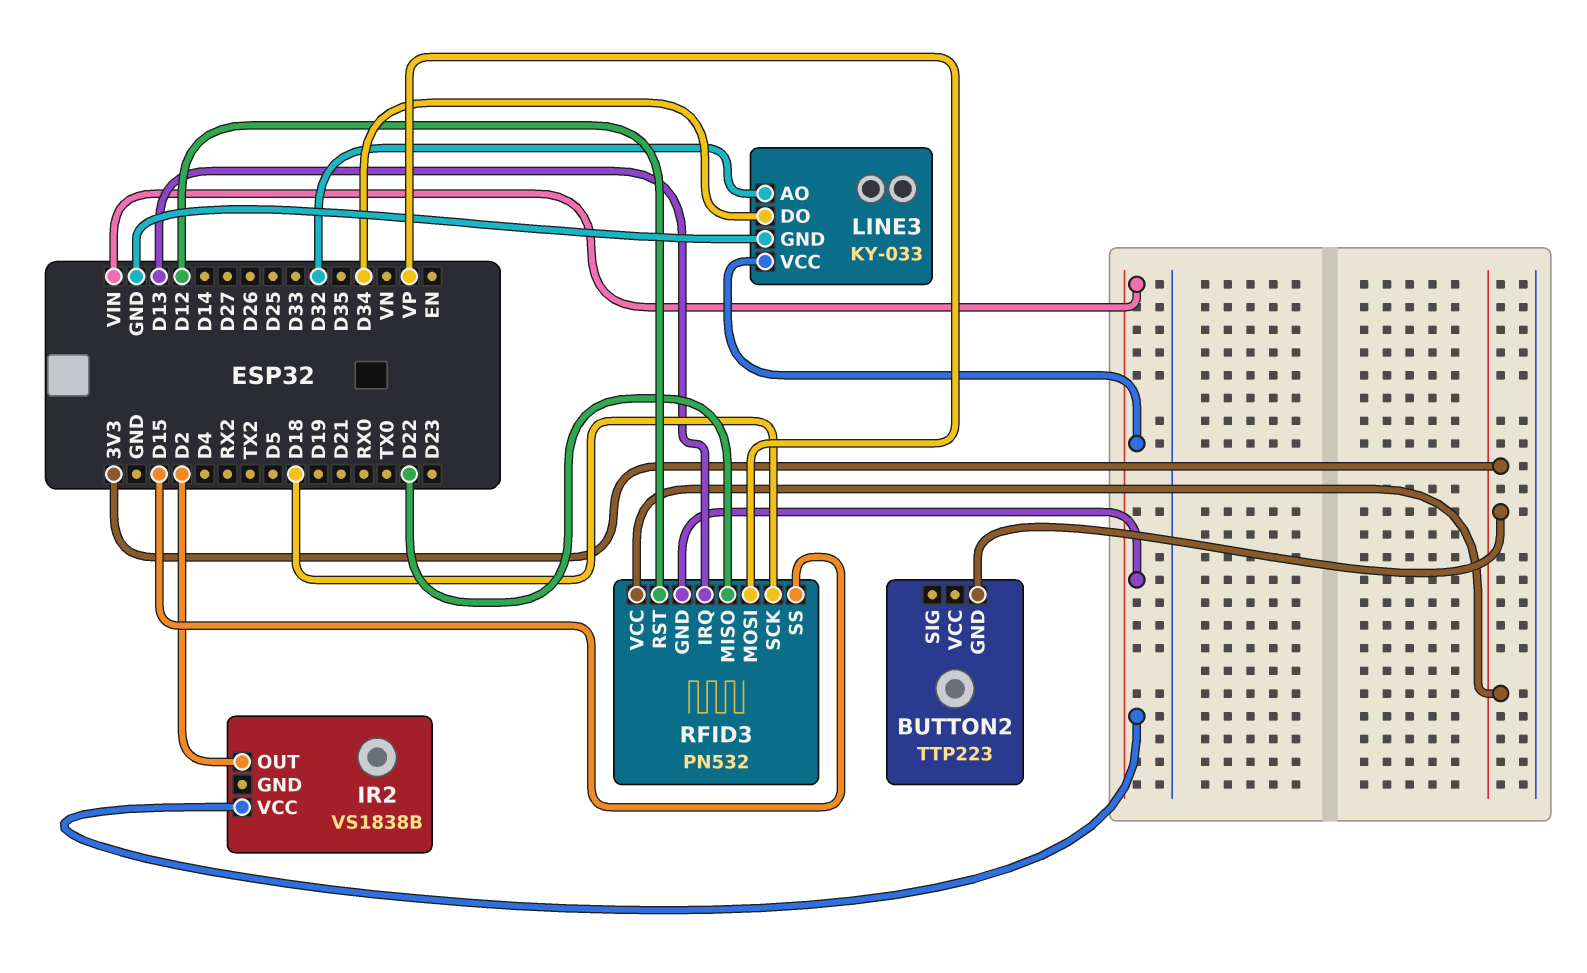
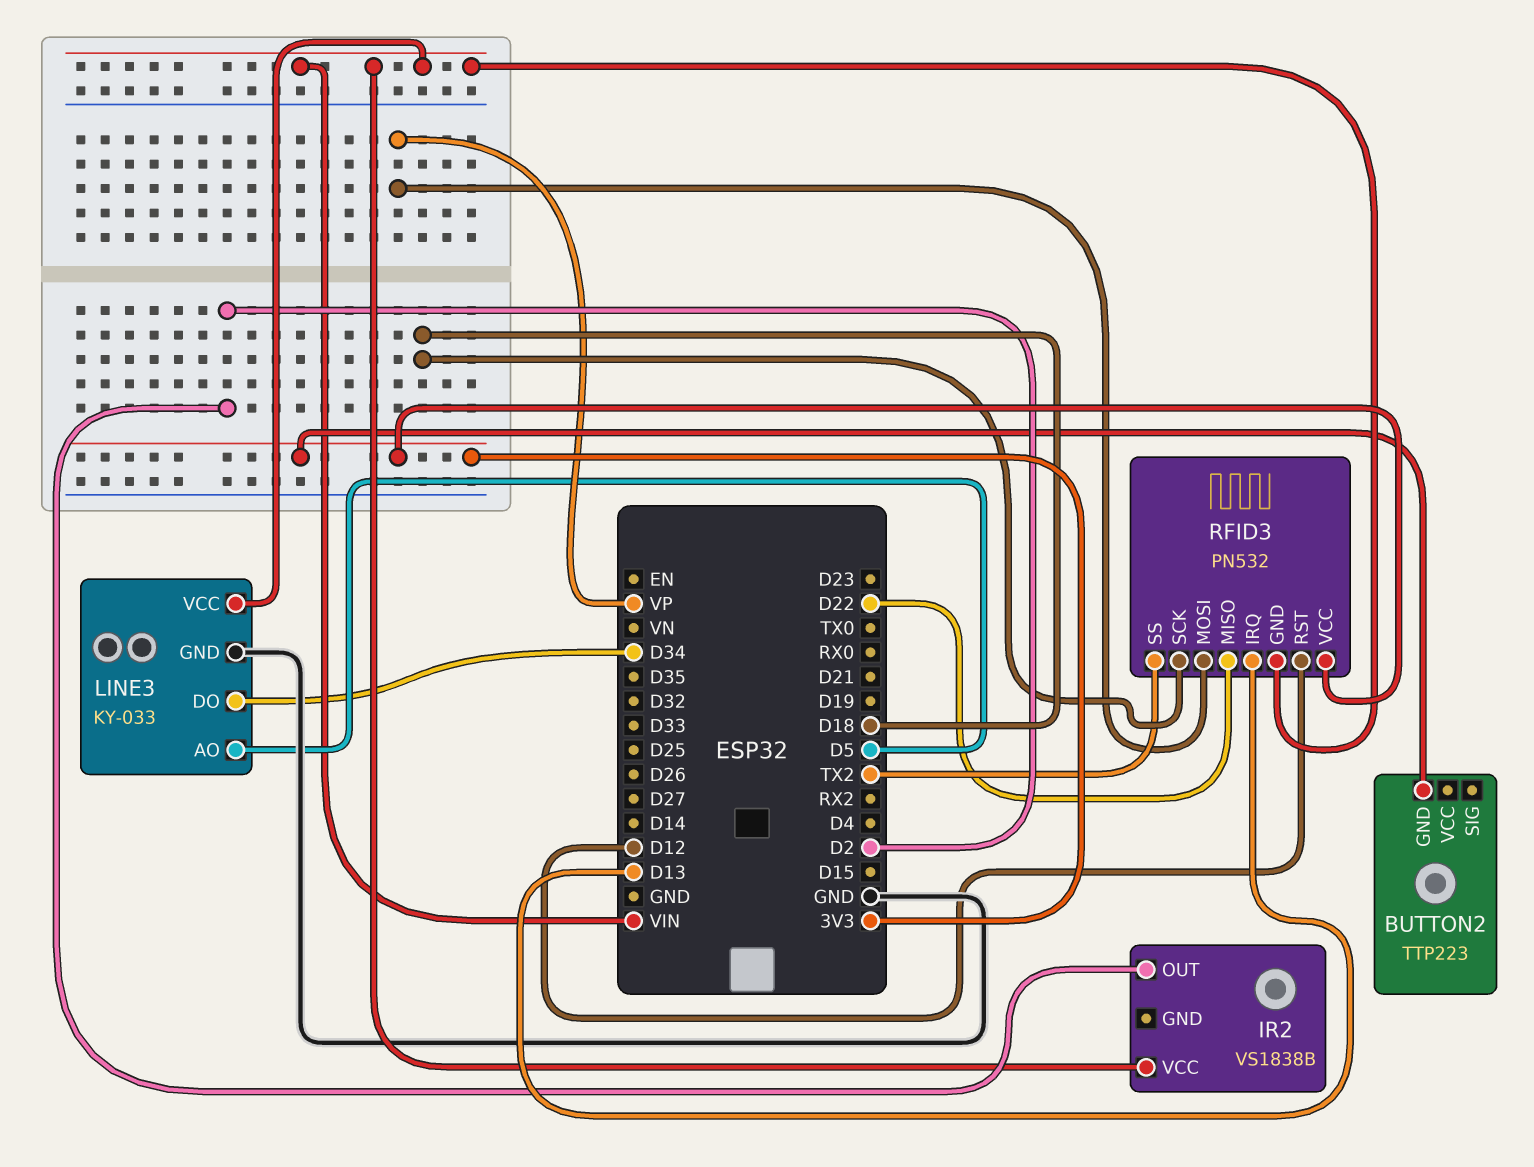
LINE3 pin AO: D32 -> D5
RFID3 pin SS: D15 -> TX2

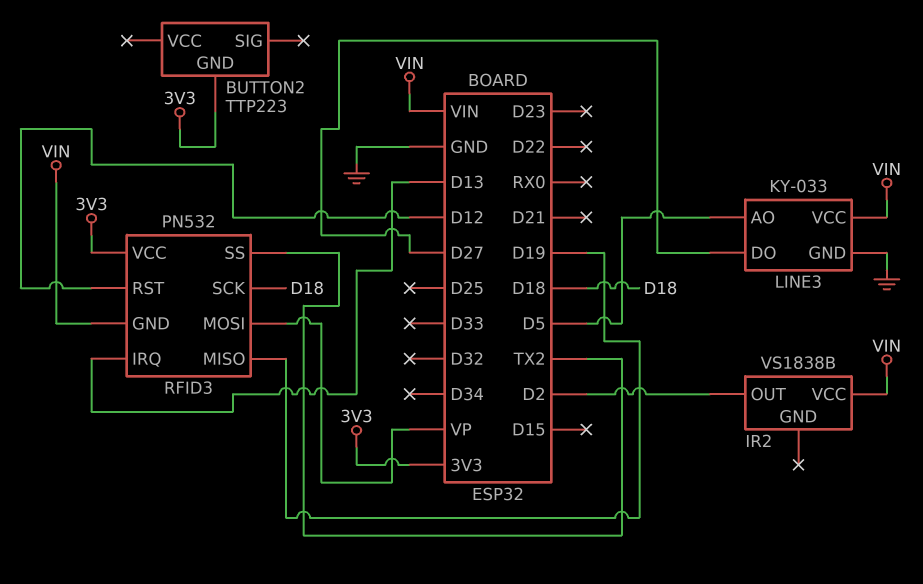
LINE3 pin DO: D34 -> D27
RFID3 pin MISO: D22 -> D19

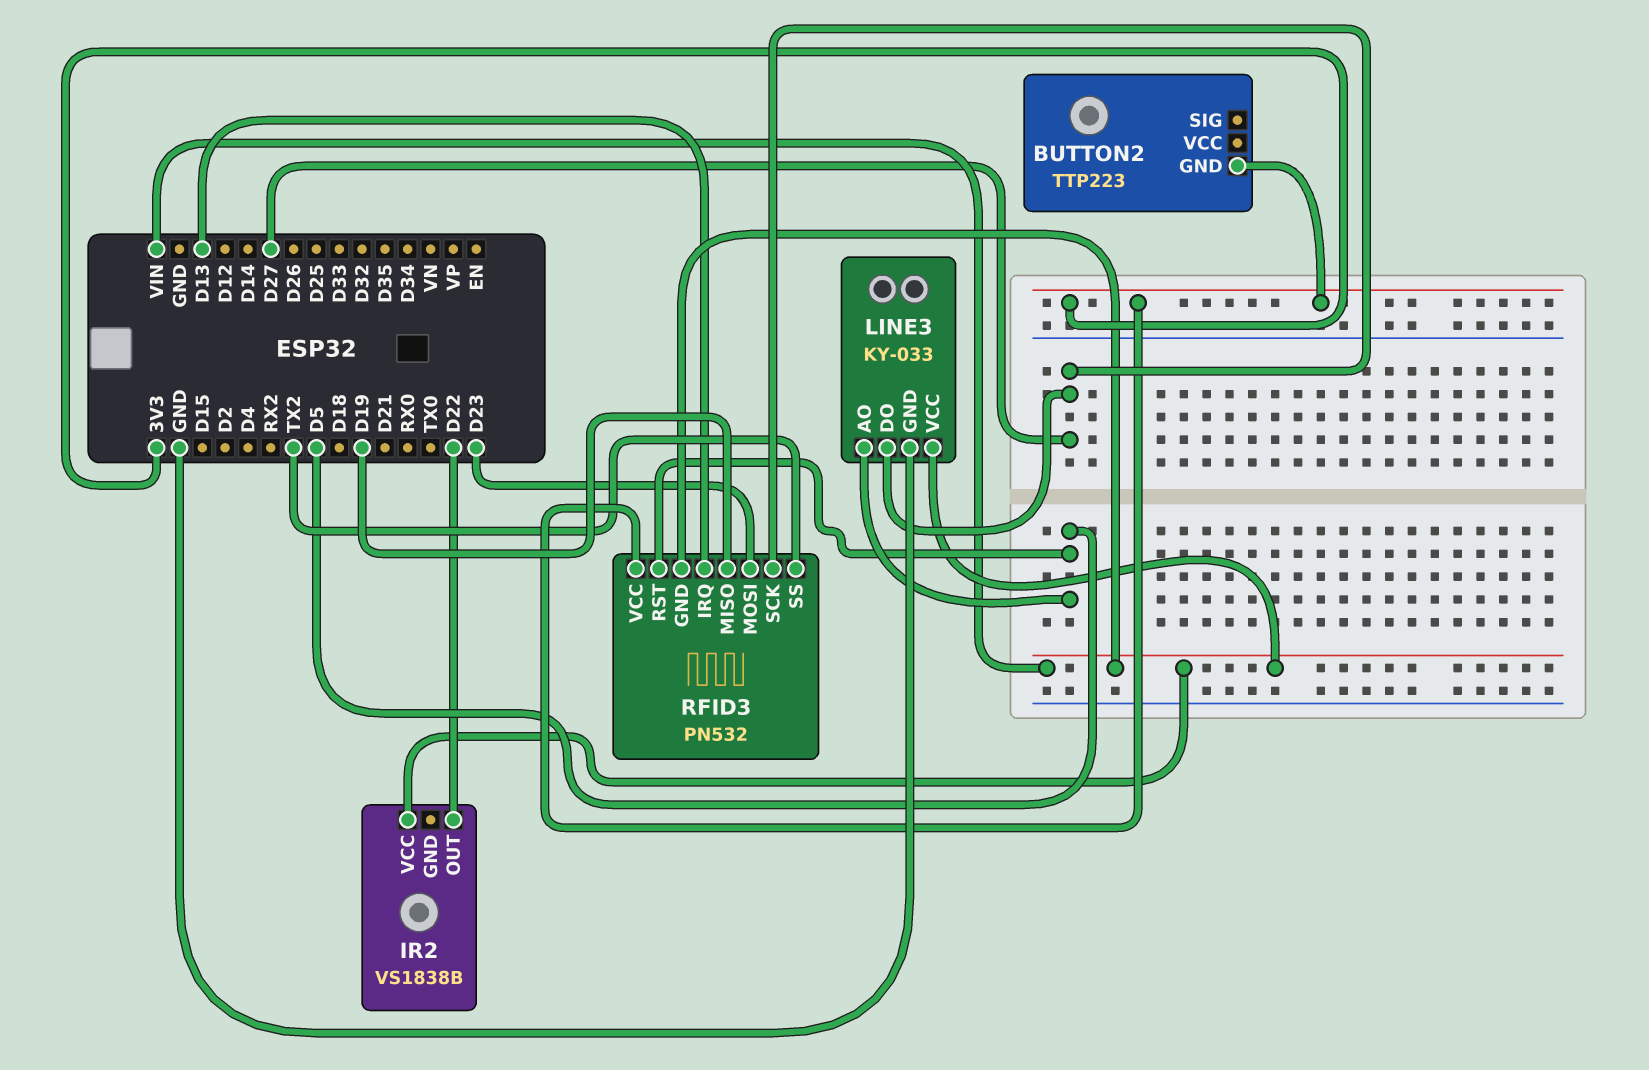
IR2 pin OUT: D2 -> D22
RFID3 pin MOSI: VP -> D23
RFID3 pin RST: D12 -> D5
RFID3 pin SCK: D18 -> D27

